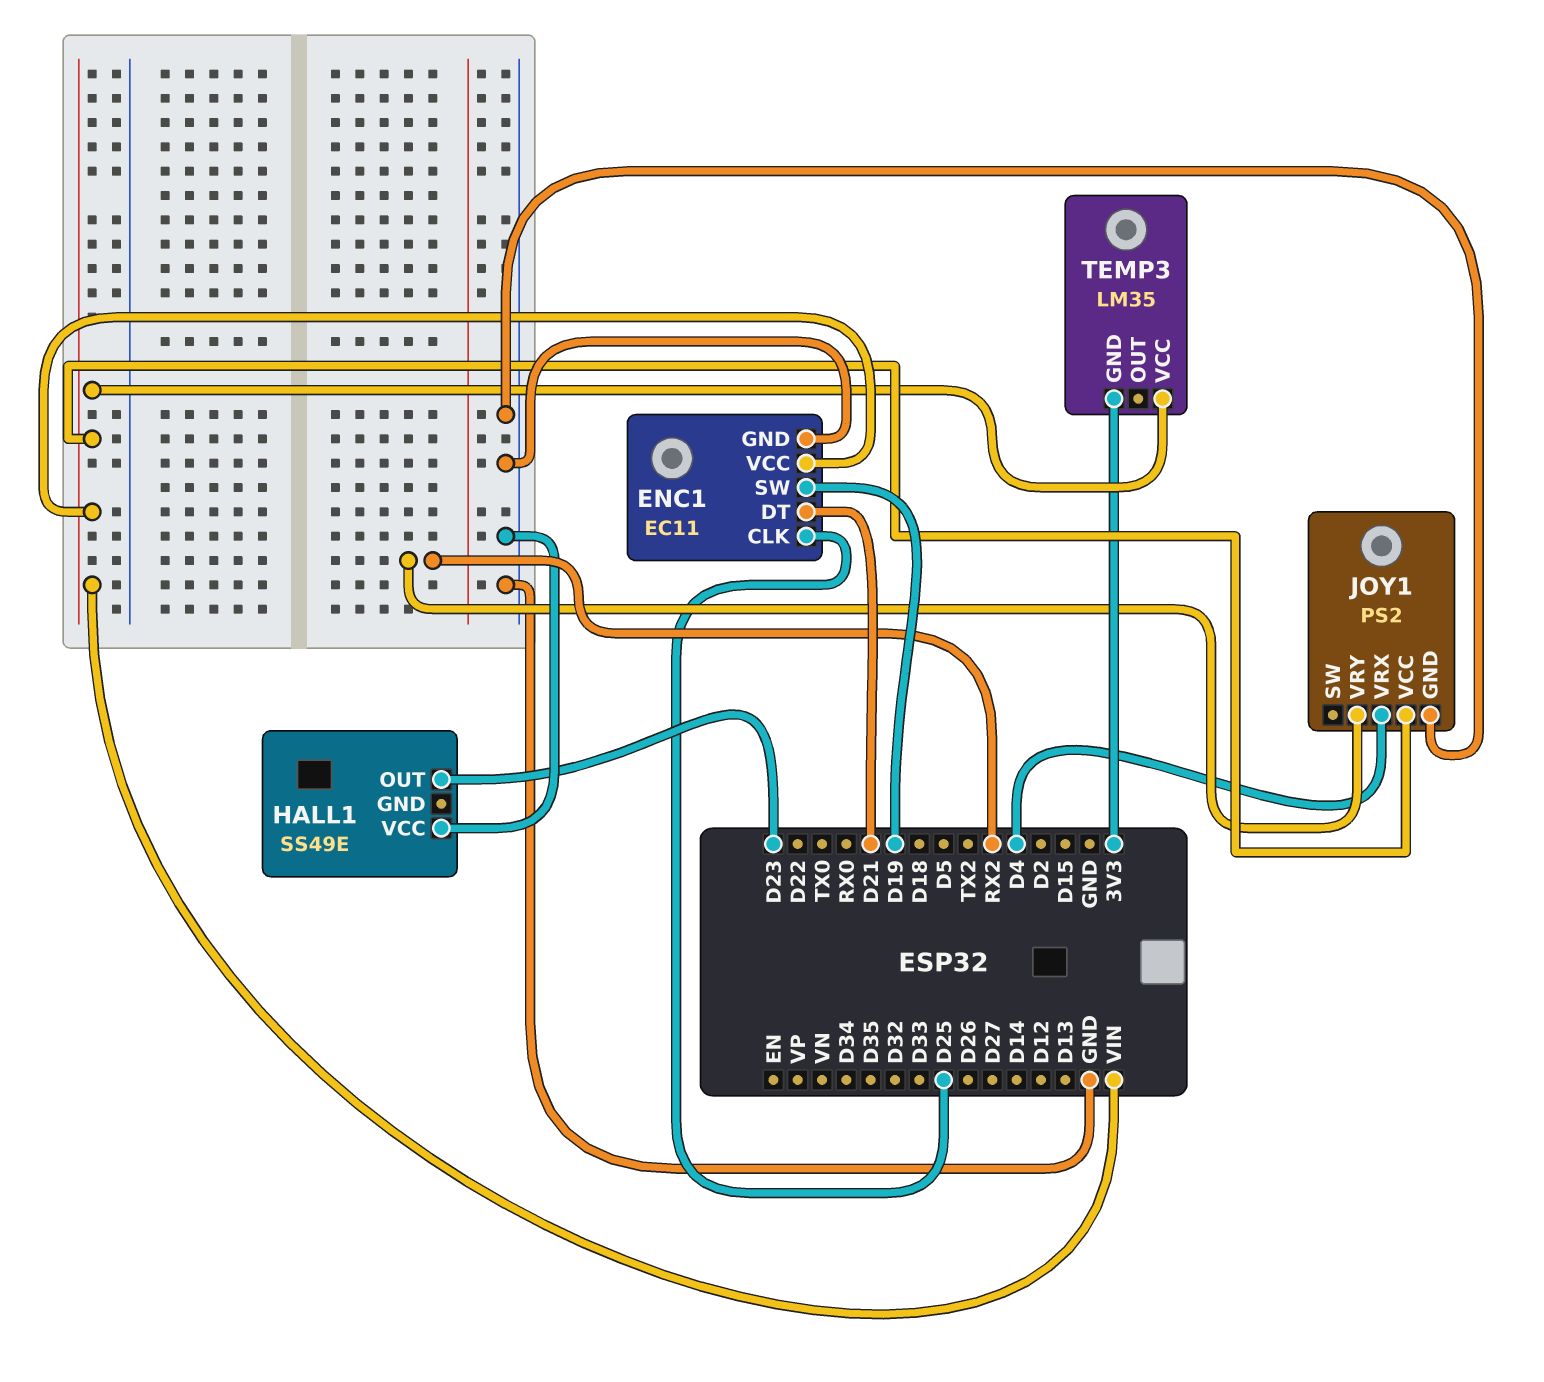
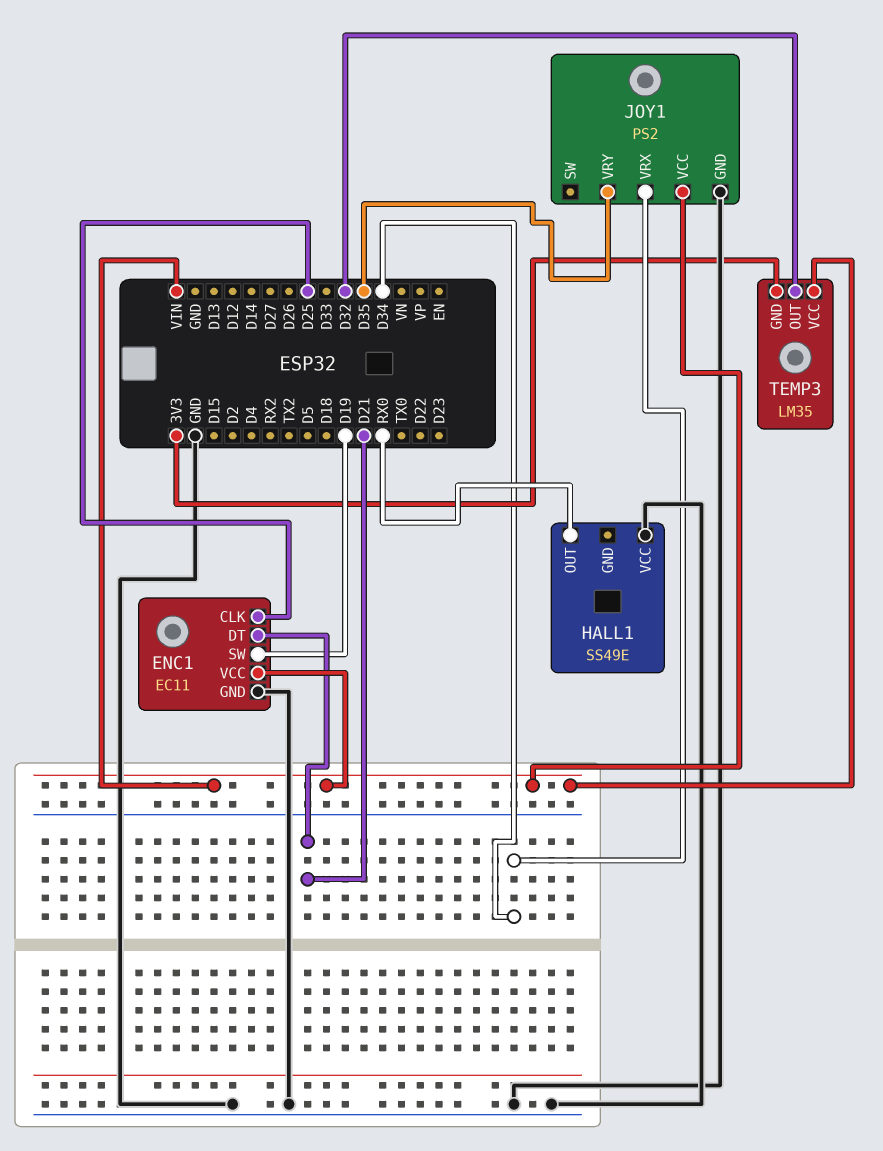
HALL1 pin OUT: D23 -> RX0
JOY1 pin VRX: D4 -> D34
JOY1 pin VRY: RX2 -> D35
TEMP3 pin OUT: none -> D32

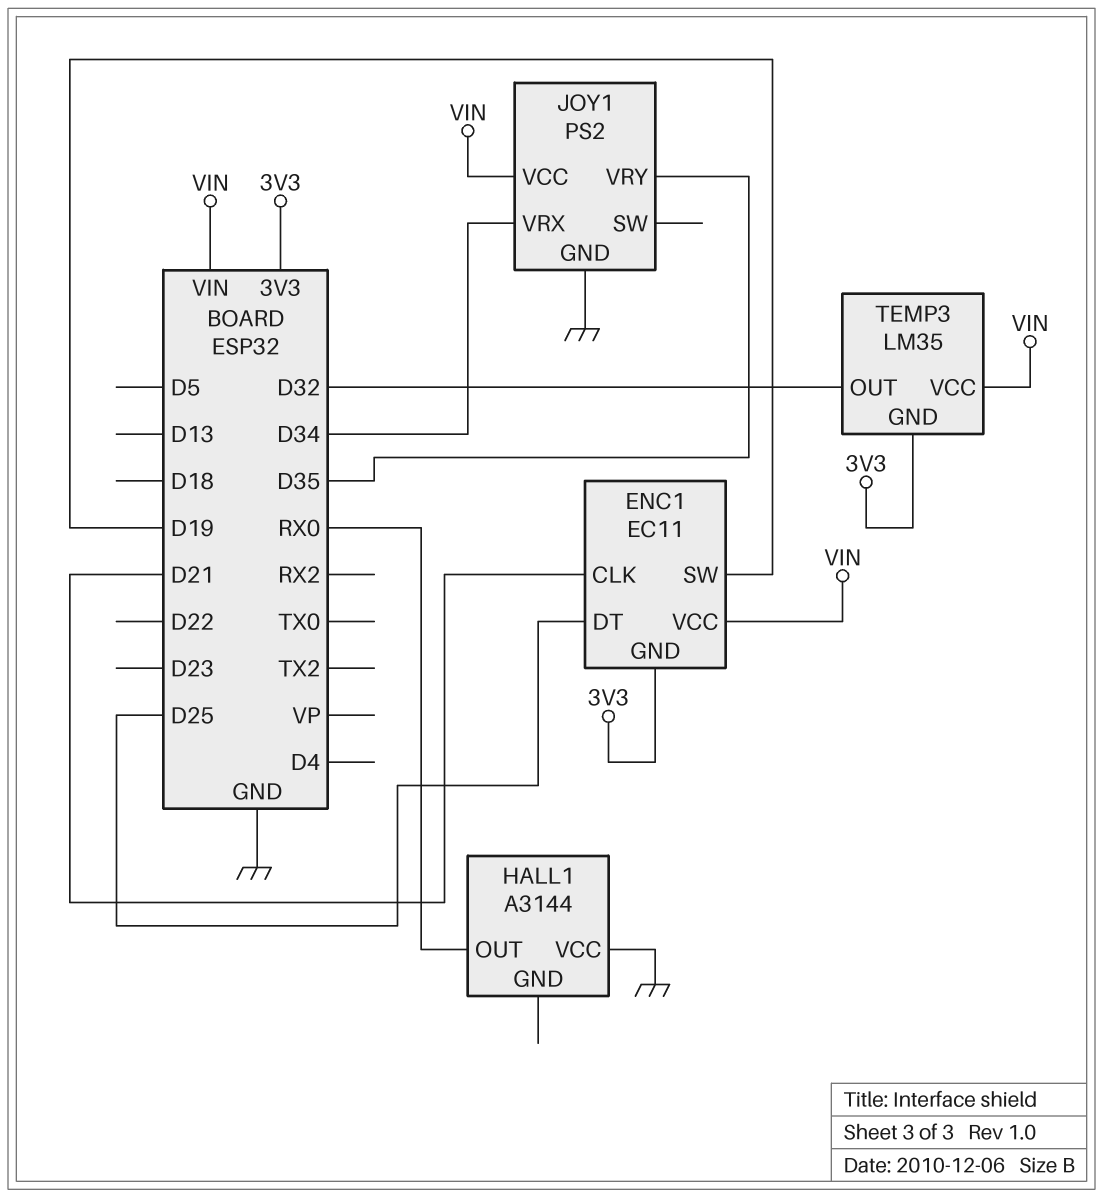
ENC1 pin CLK: D25 -> D21
ENC1 pin DT: D21 -> D25
ENC1 pin GND: GND -> 3V3
HALL1: SS49E -> A3144

